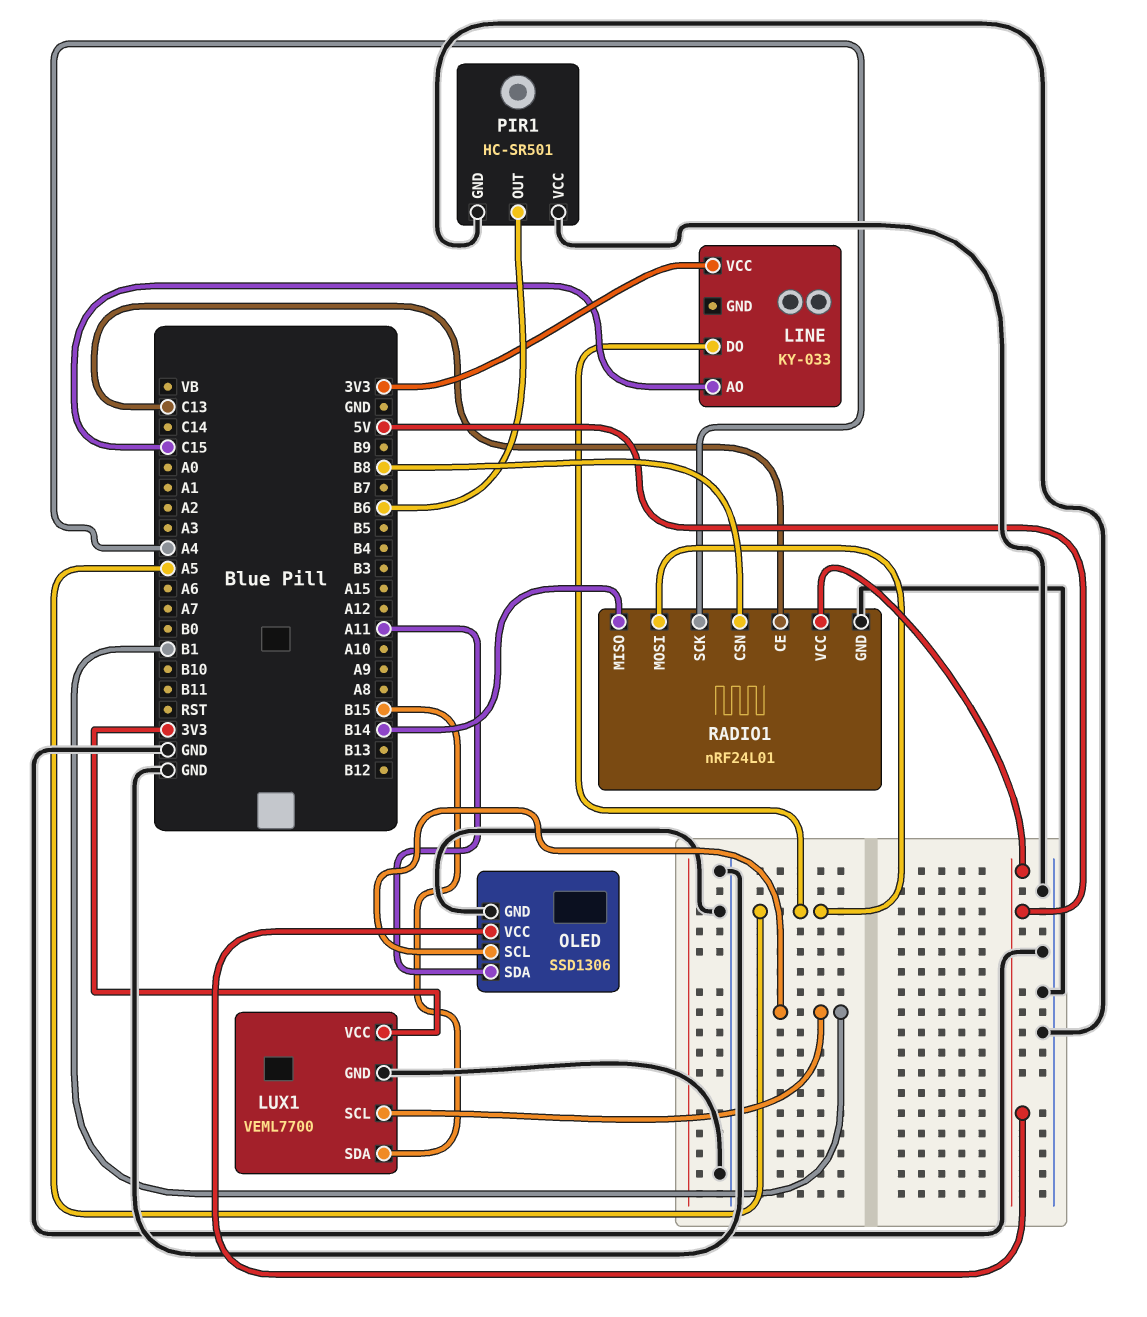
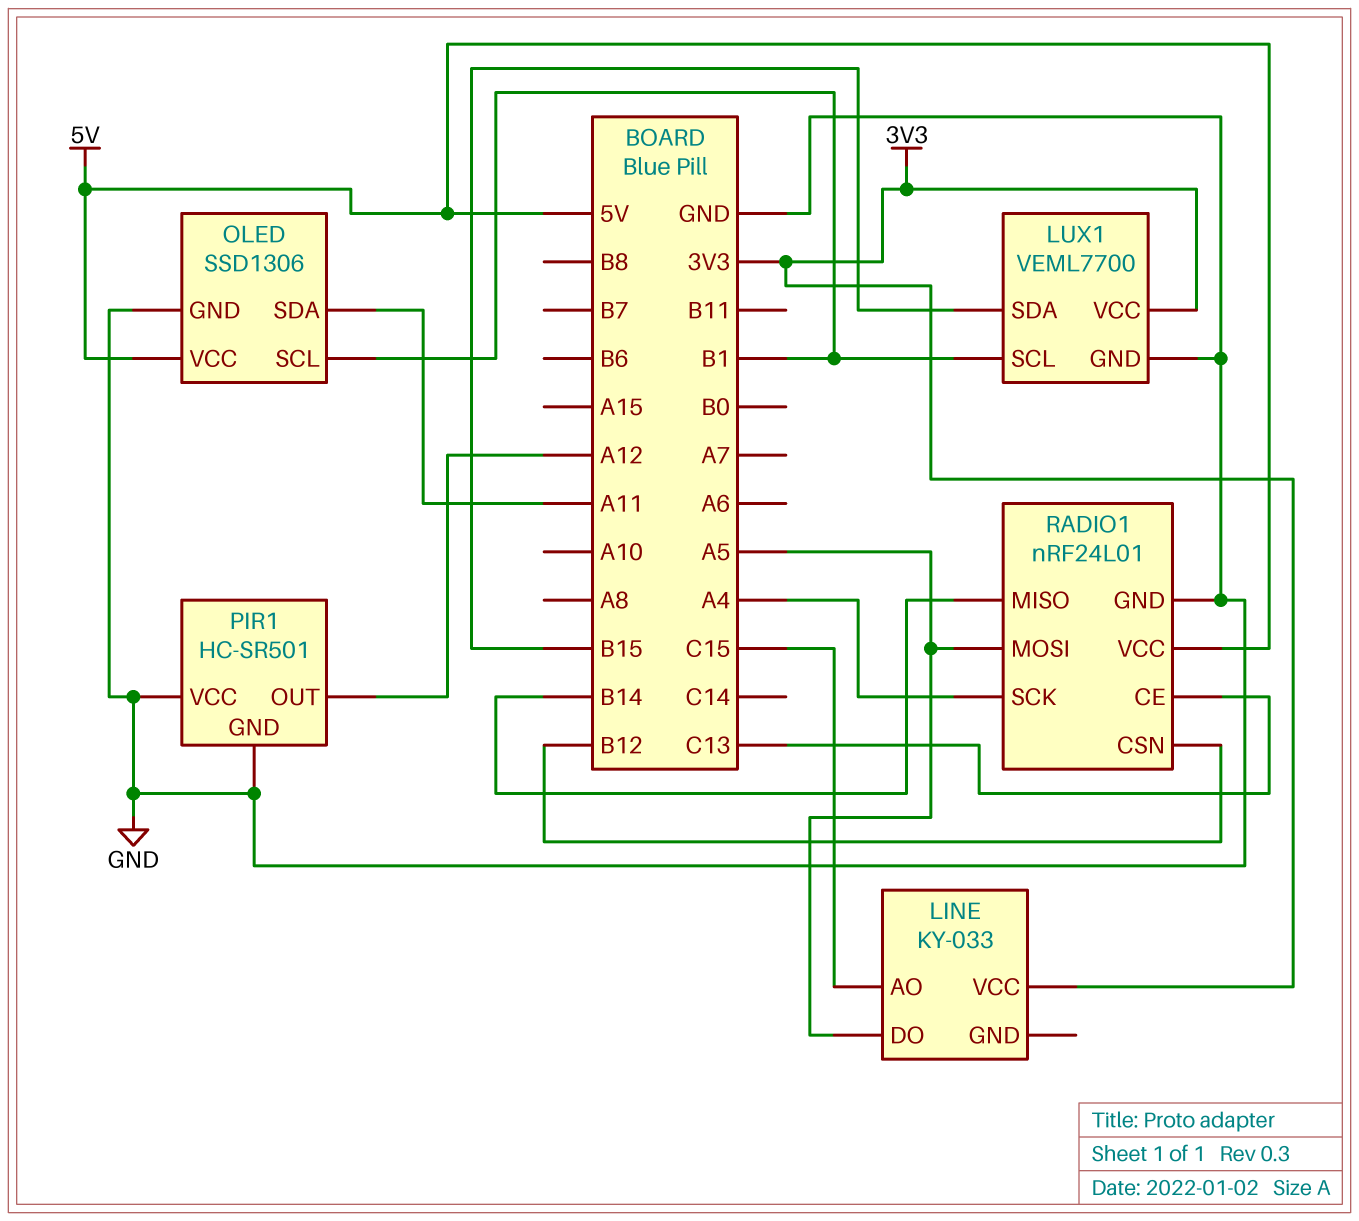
PIR1 pin OUT: B6 -> A12
RADIO1 pin CSN: B8 -> B12

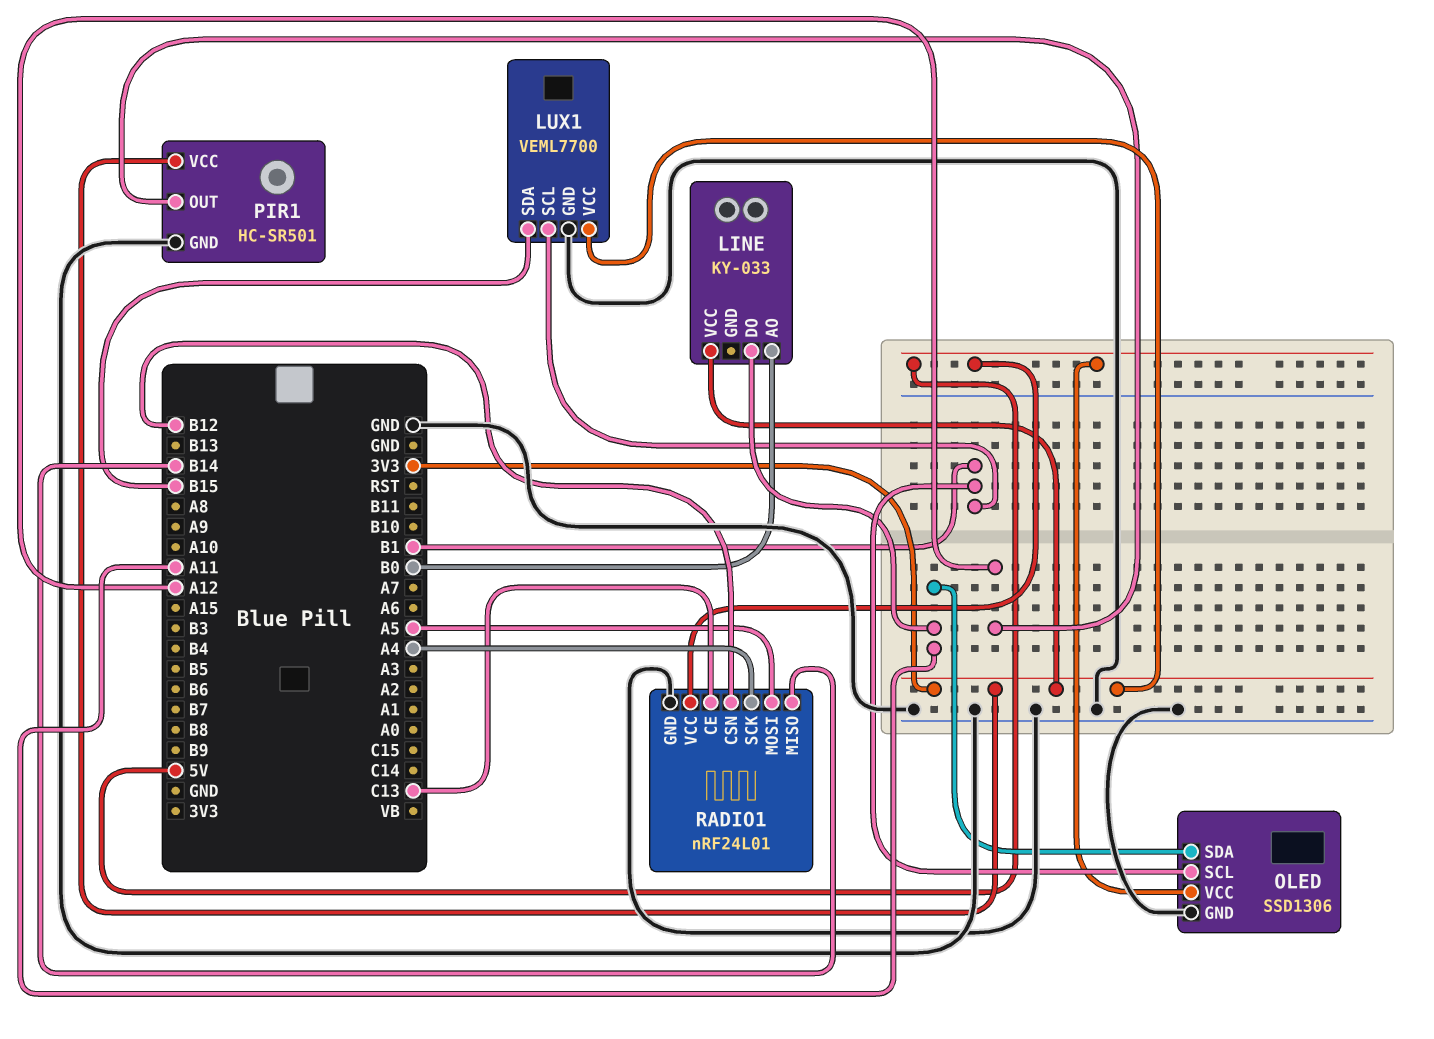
LINE pin AO: C15 -> B0
LINE pin DO: A5 -> A11
PIR1 pin VCC: GND -> 3V3

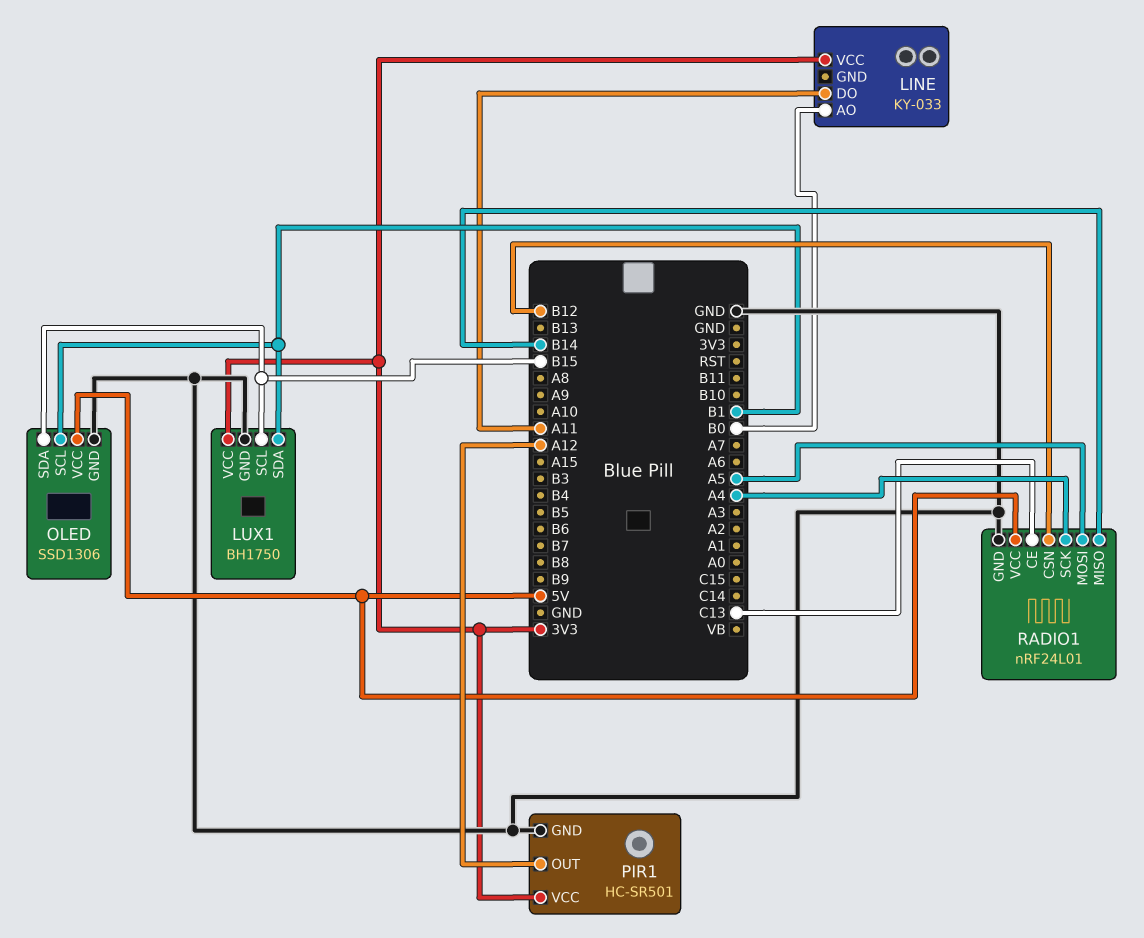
LUX1: VEML7700 -> BH1750
LUX1 pin SCL: B1 -> B15
LUX1 pin SDA: B15 -> B1
OLED pin SDA: A11 -> B15

